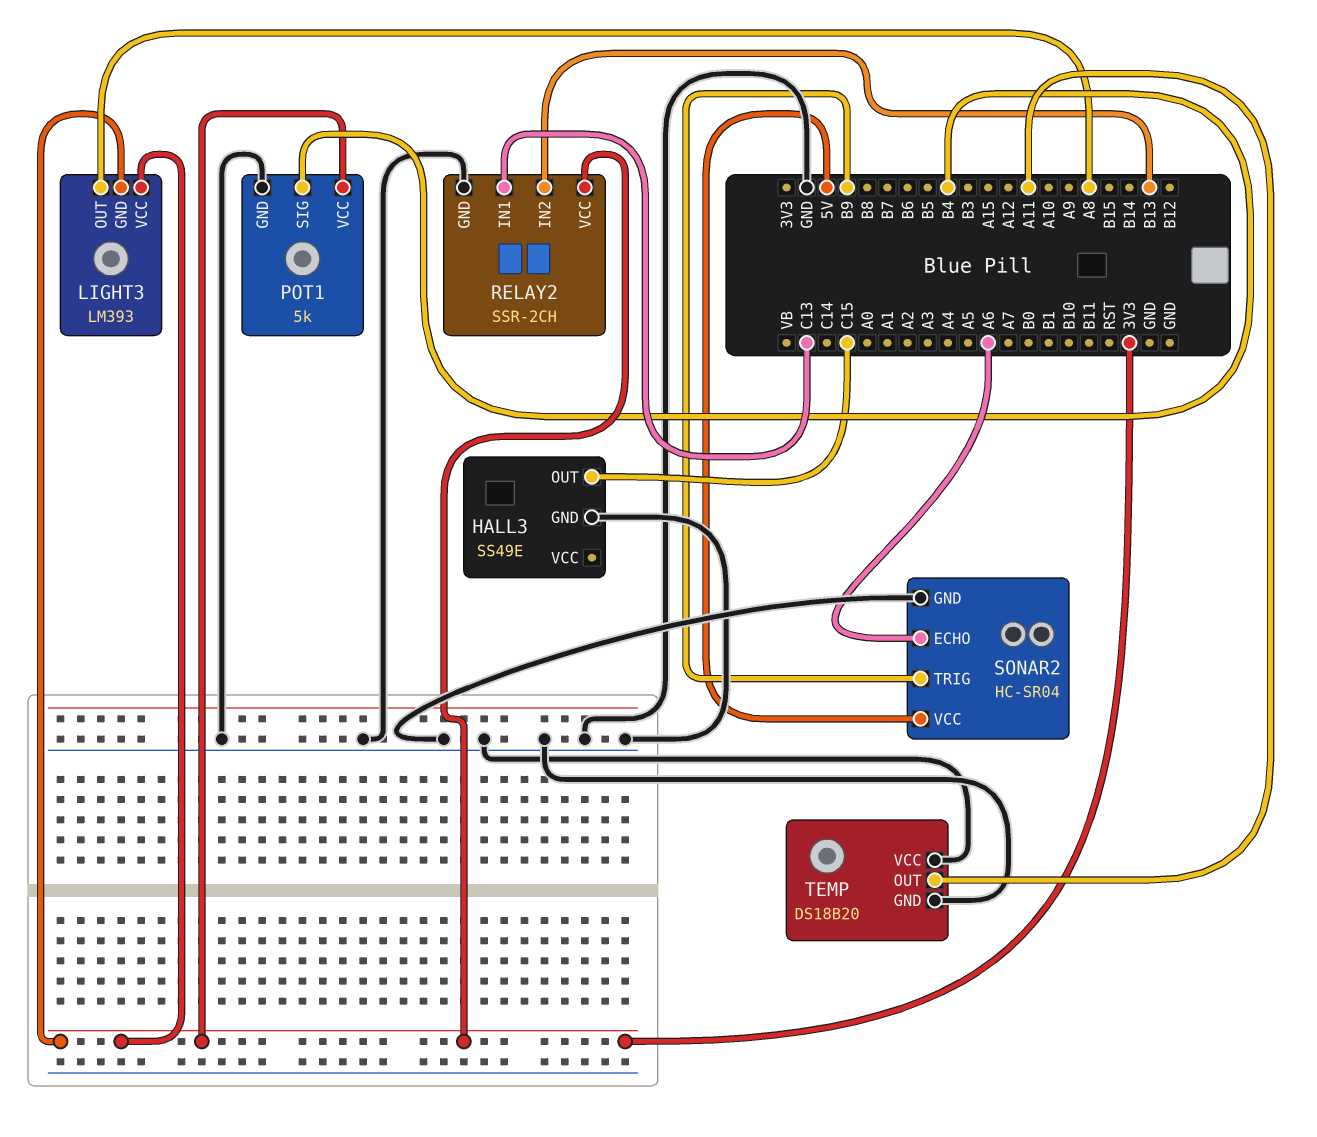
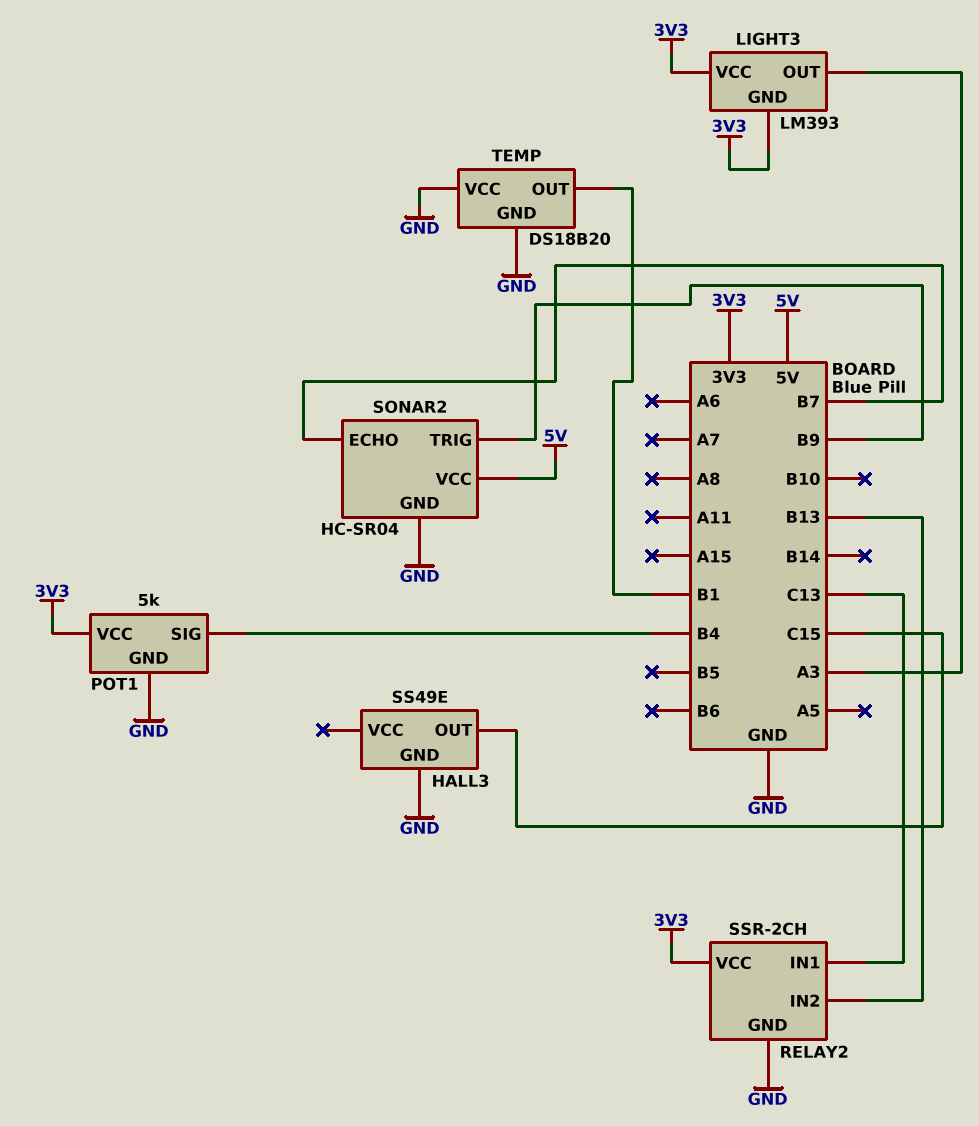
LIGHT3 pin OUT: A8 -> A3
SONAR2 pin ECHO: A6 -> B7
TEMP pin OUT: A11 -> B1

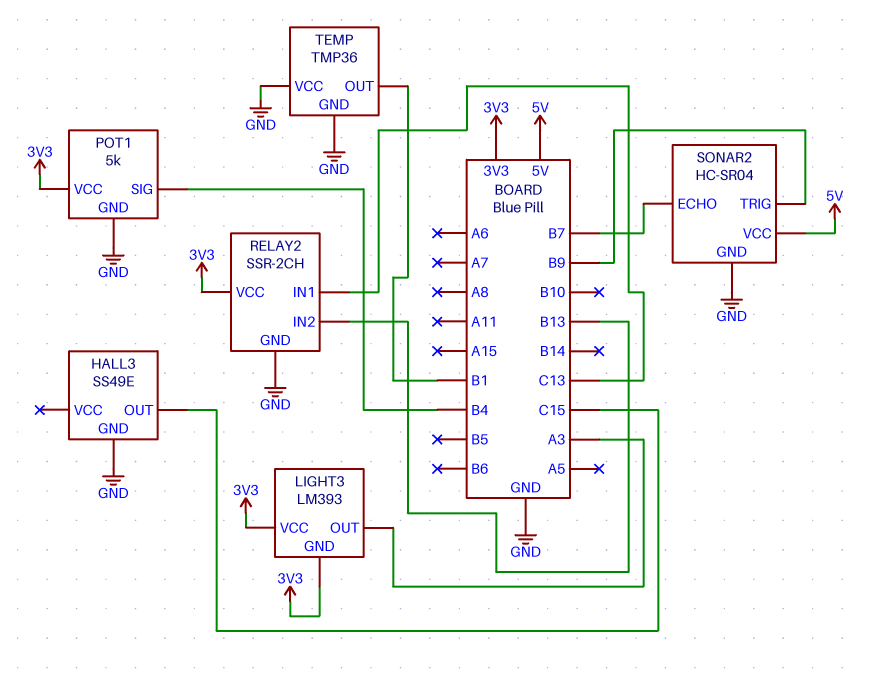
TEMP: DS18B20 -> TMP36

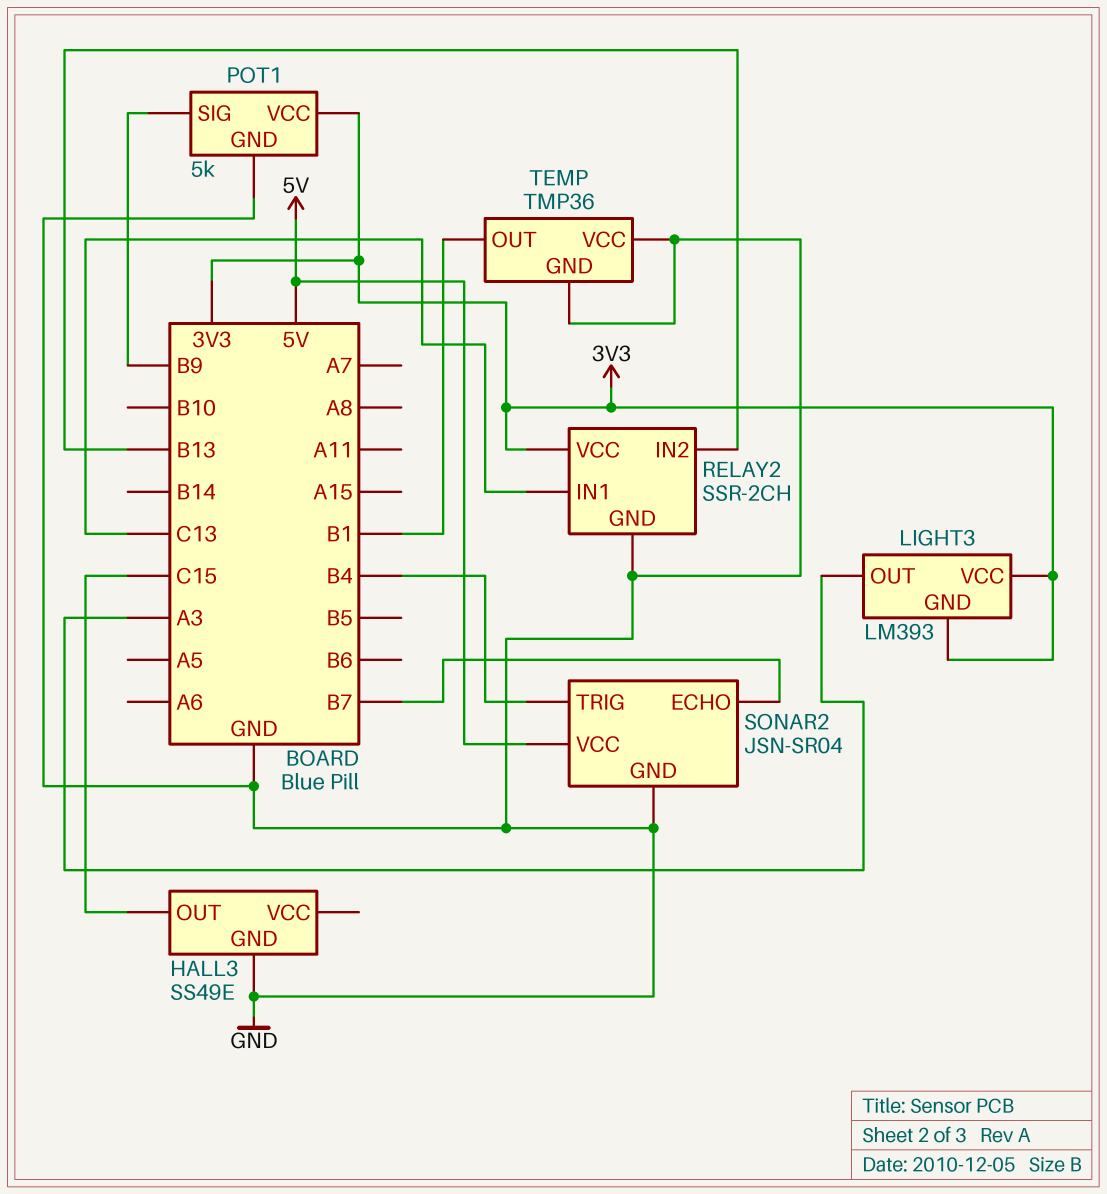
POT1 pin SIG: B4 -> B9
SONAR2: HC-SR04 -> JSN-SR04
SONAR2 pin TRIG: B9 -> B4

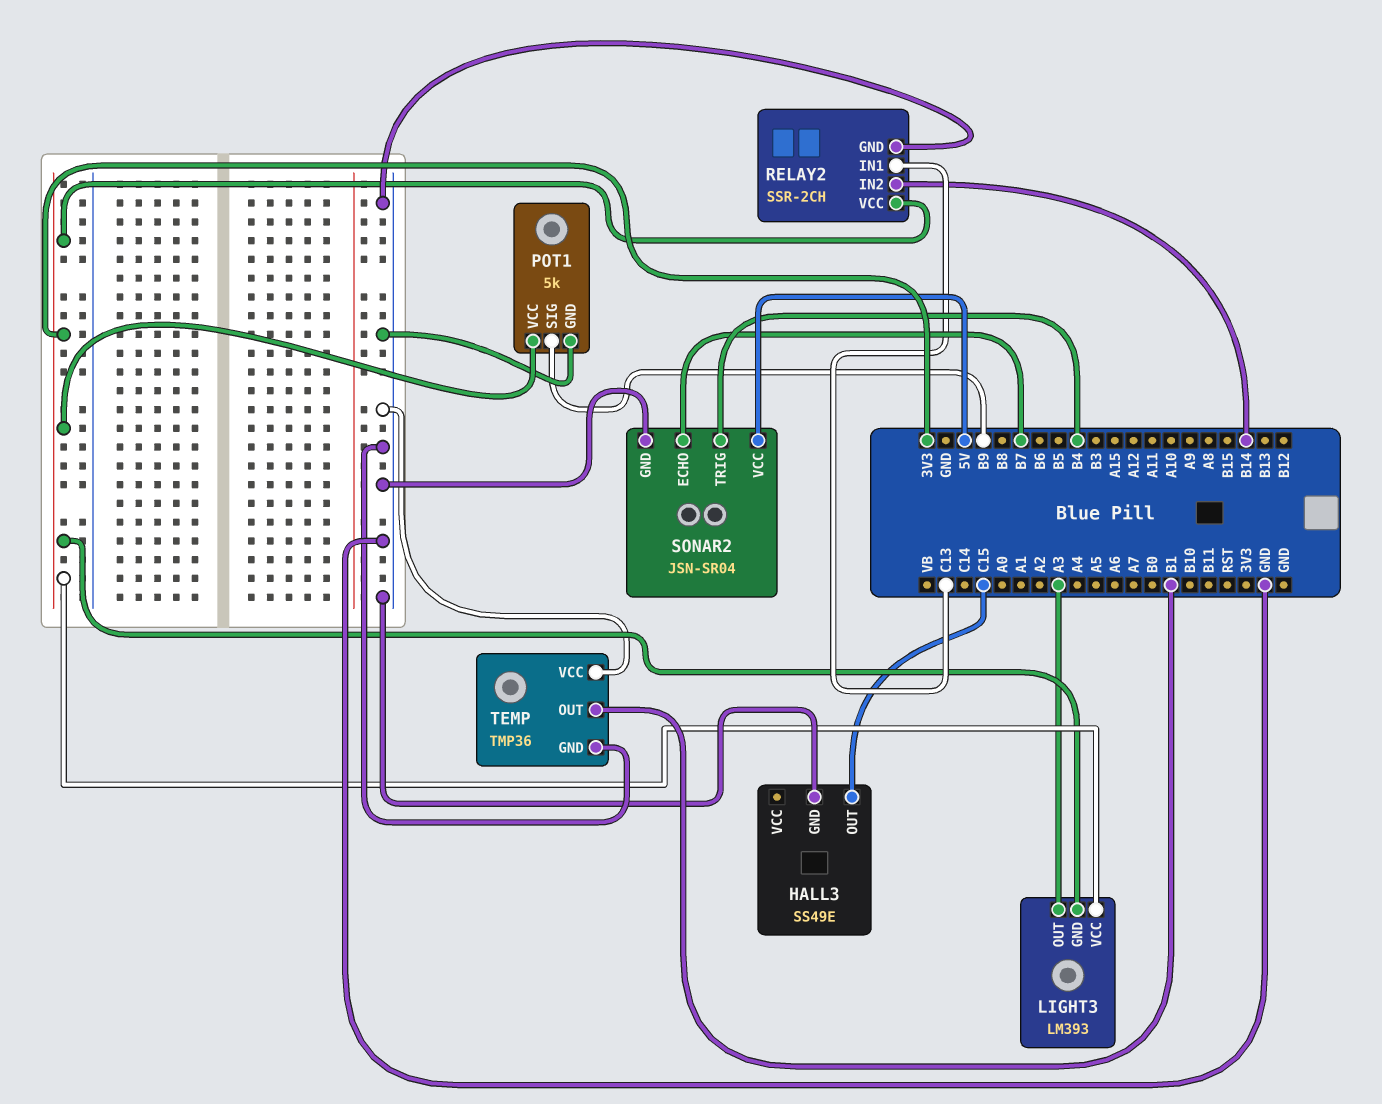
RELAY2 pin IN2: B13 -> B14

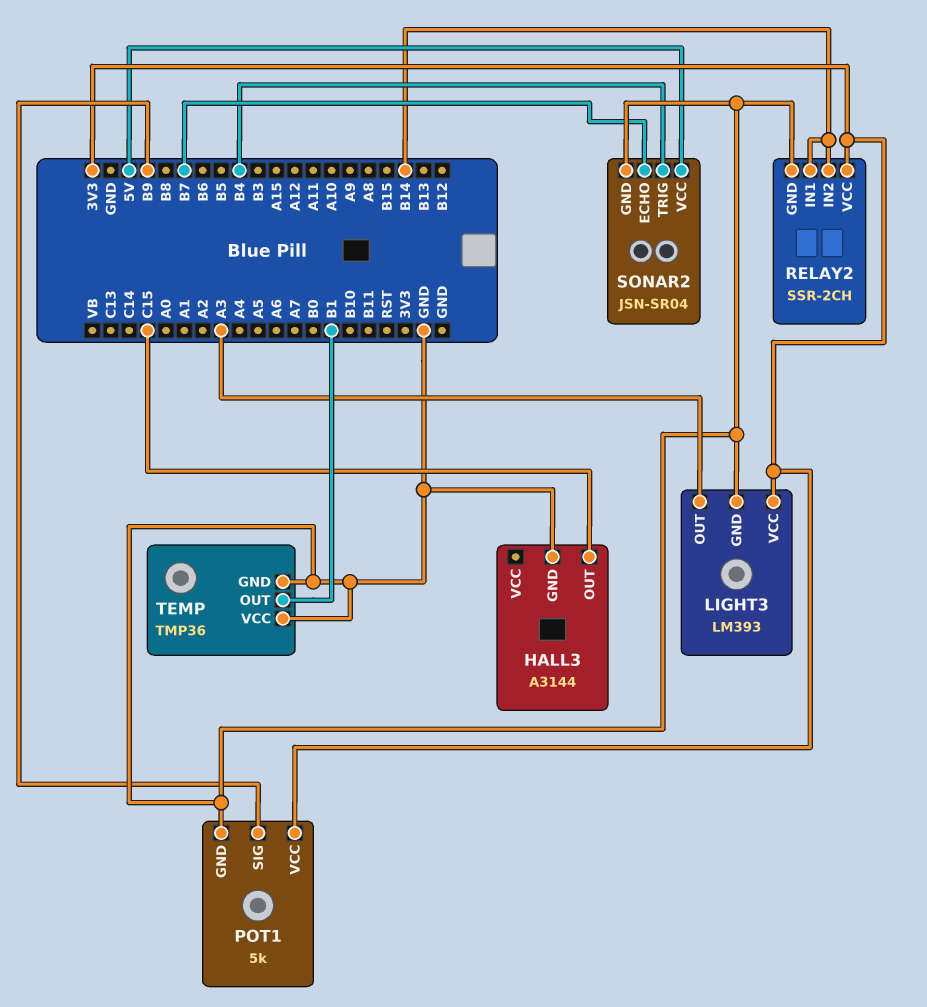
HALL3: SS49E -> A3144
LIGHT3 pin GND: 3V3 -> GND
RELAY2 pin IN1: C13 -> B14

